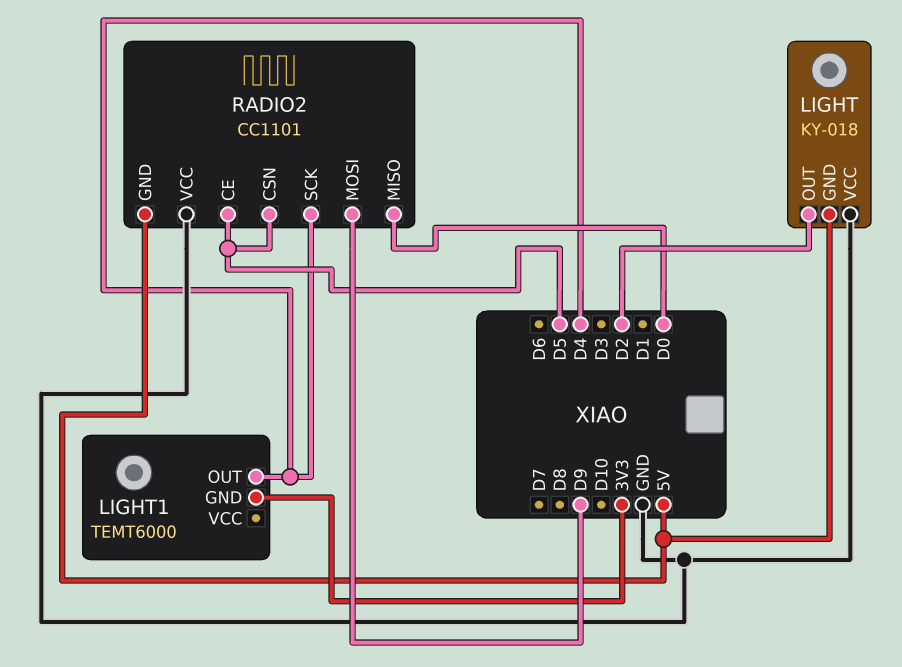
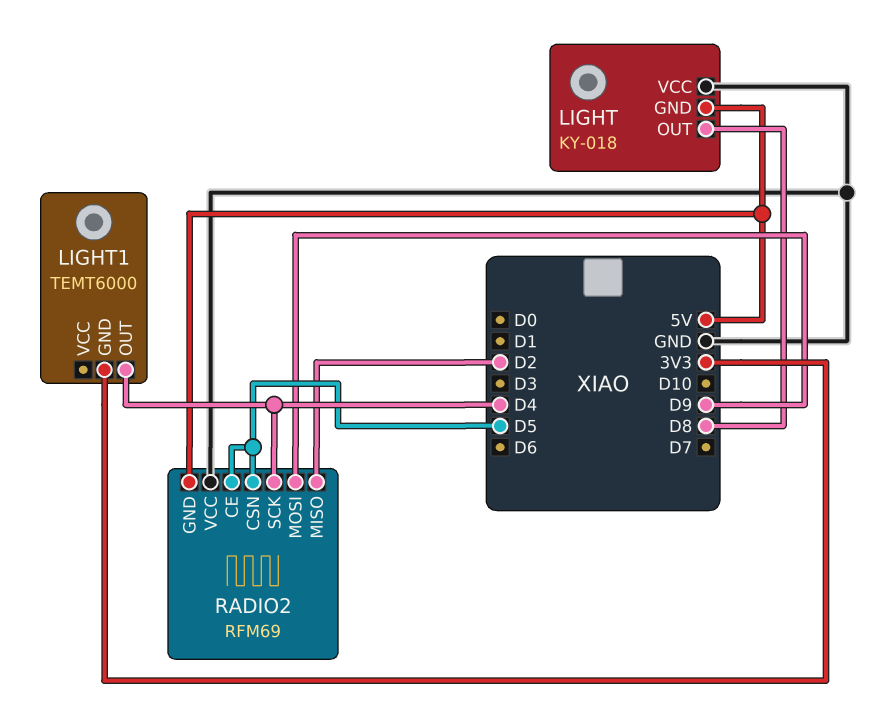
LIGHT pin OUT: D2 -> D8
RADIO2: CC1101 -> RFM69
RADIO2 pin MISO: D0 -> D2

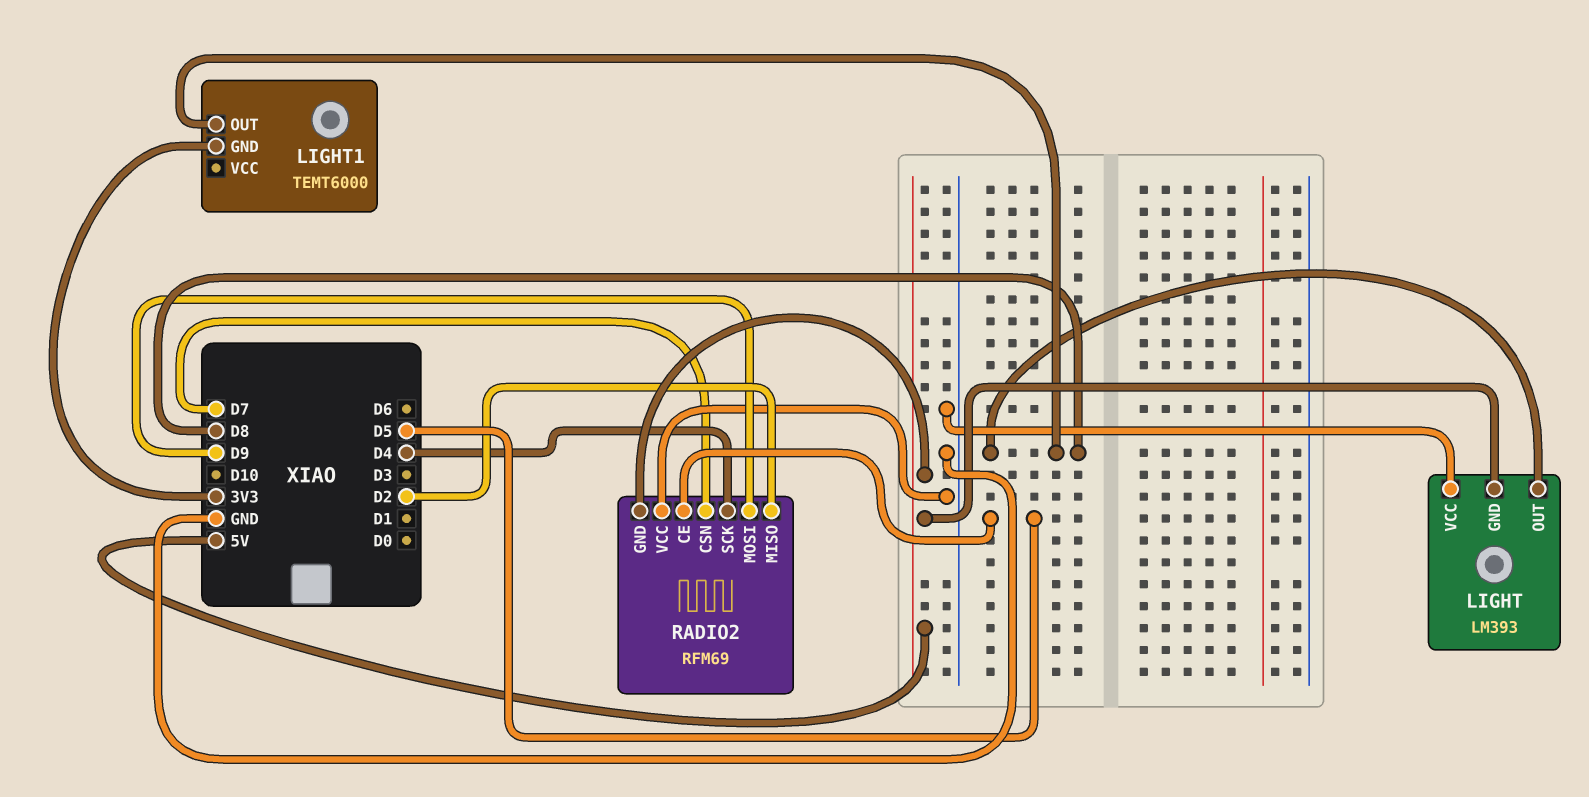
LIGHT: KY-018 -> LM393
LIGHT1 pin OUT: D4 -> D8
RADIO2 pin CSN: D5 -> D7

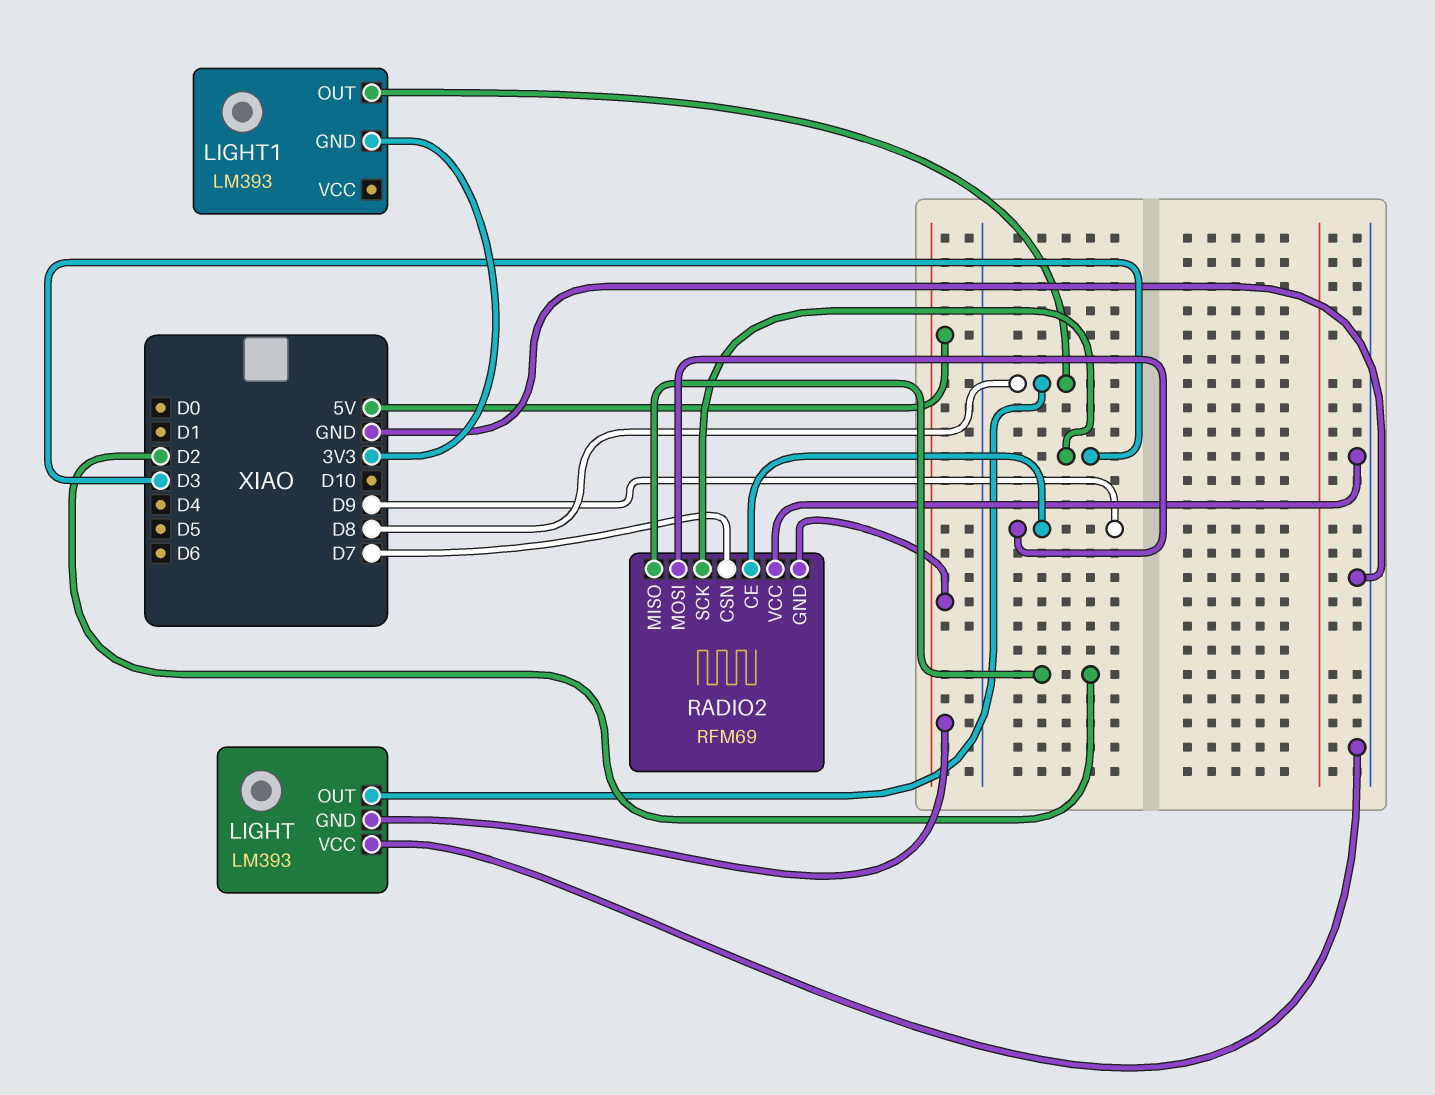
LIGHT1: TEMT6000 -> LM393
RADIO2 pin CE: D5 -> D9
RADIO2 pin SCK: D4 -> D3

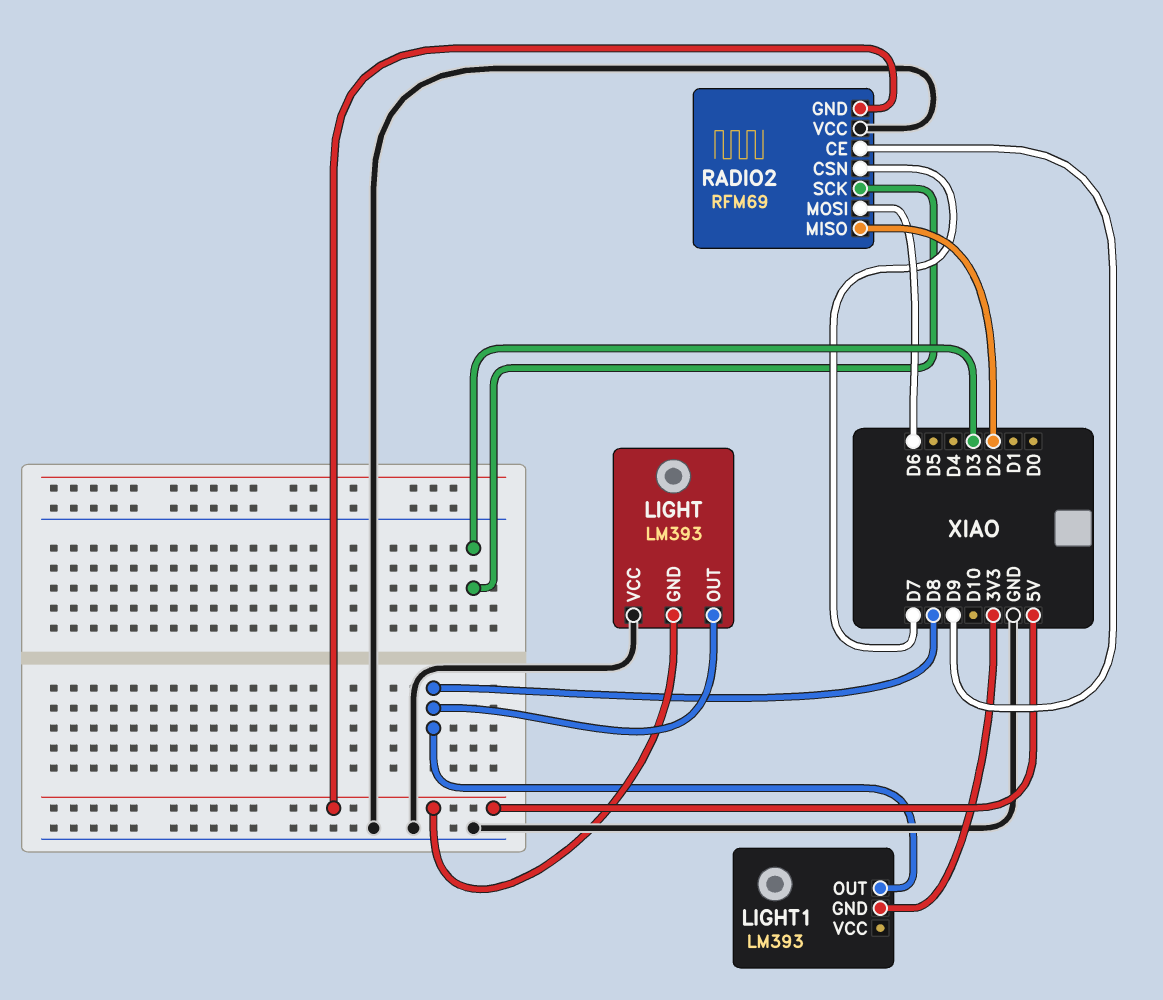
RADIO2 pin MOSI: D9 -> D6

